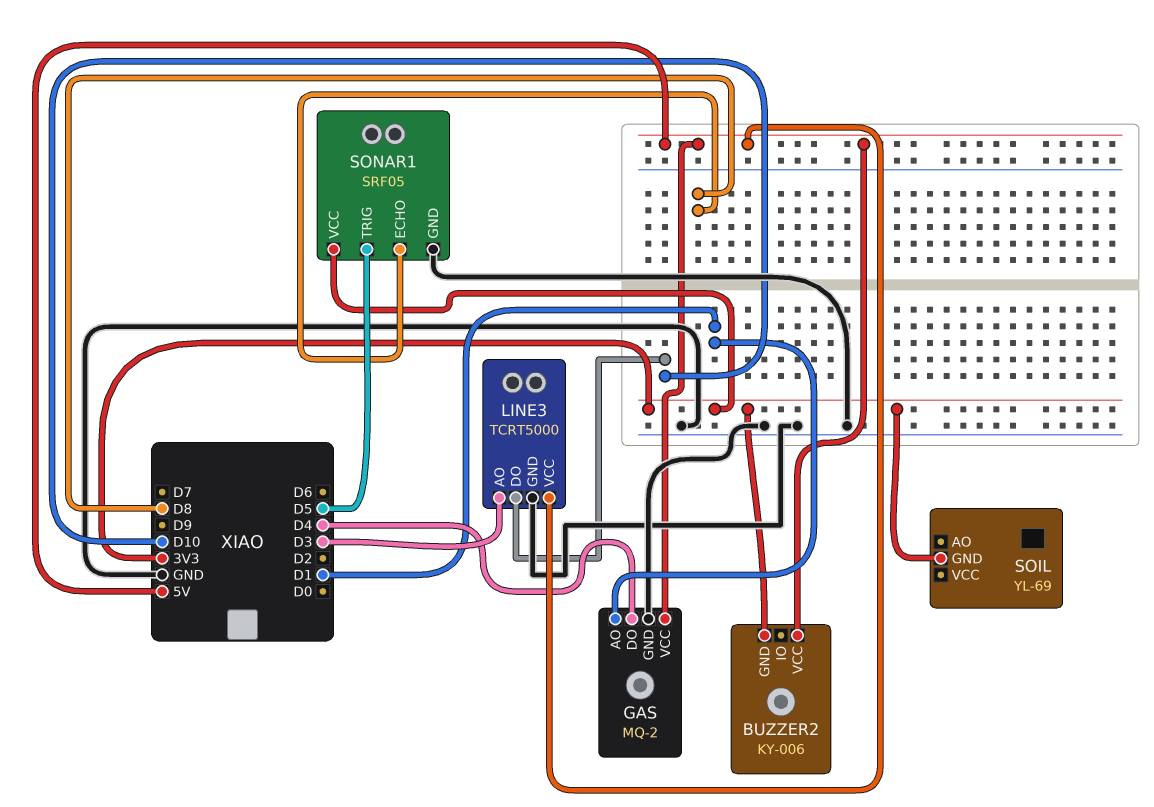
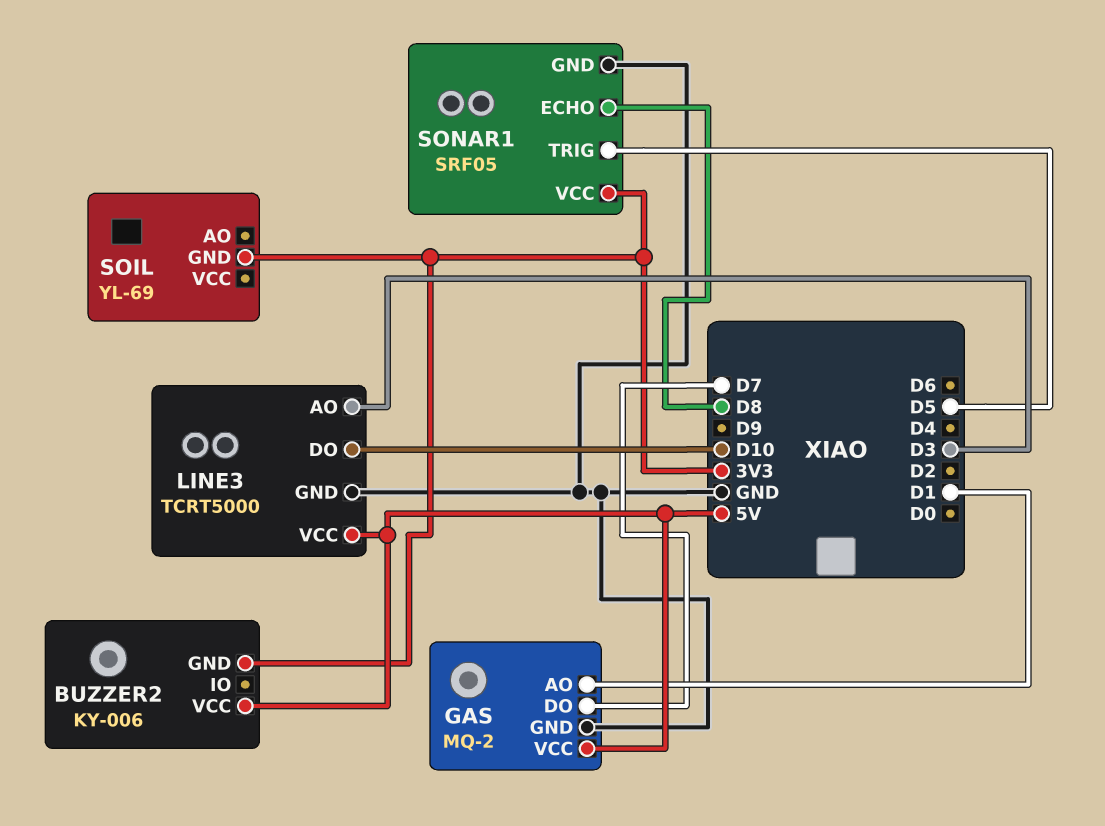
GAS pin DO: D4 -> D7

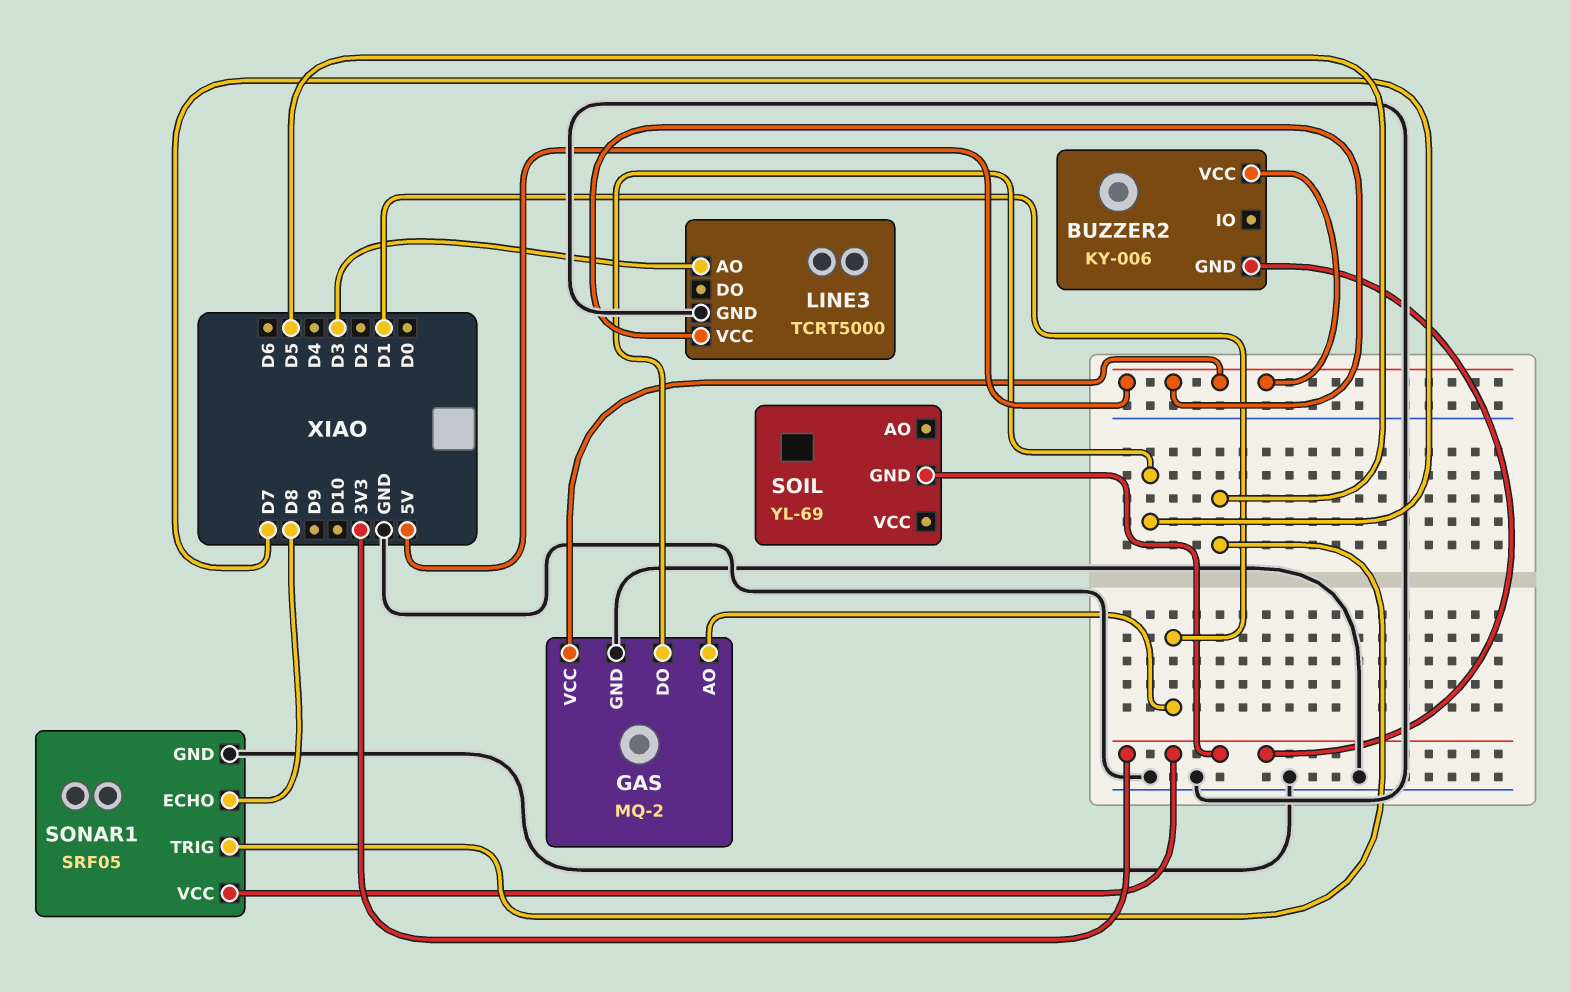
LINE3 pin DO: D10 -> none

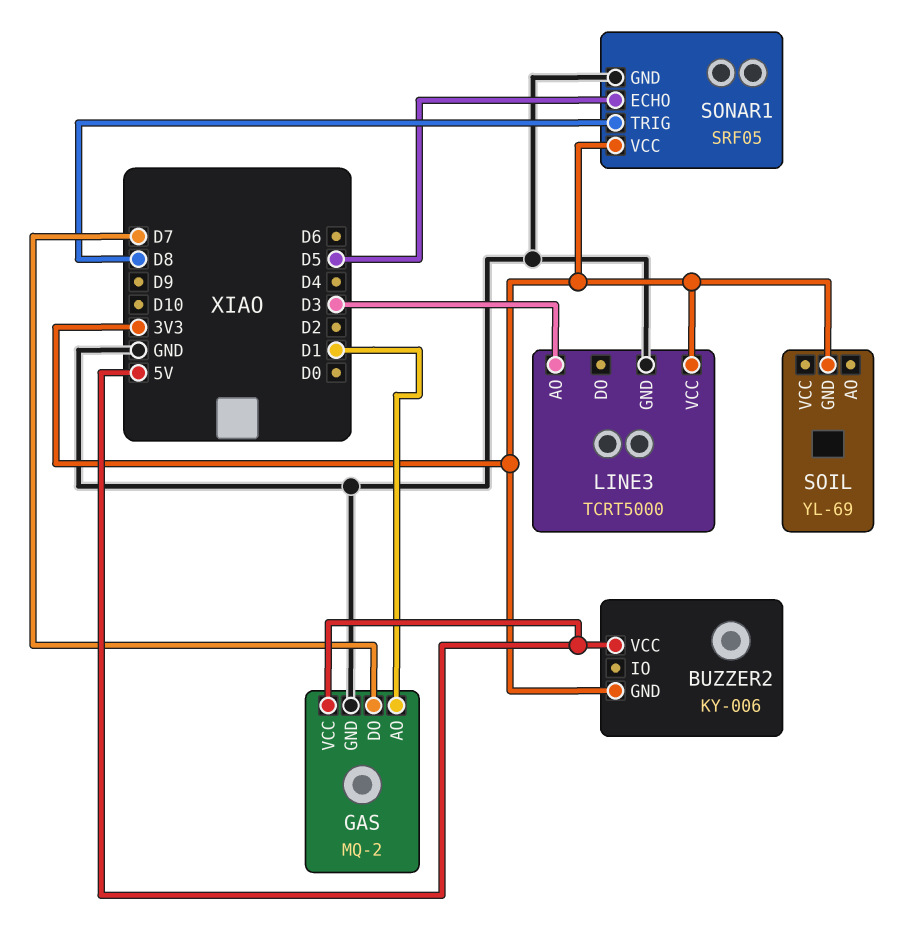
LINE3 pin VCC: 5V -> 3V3
SONAR1 pin ECHO: D8 -> D5
SONAR1 pin TRIG: D5 -> D8

